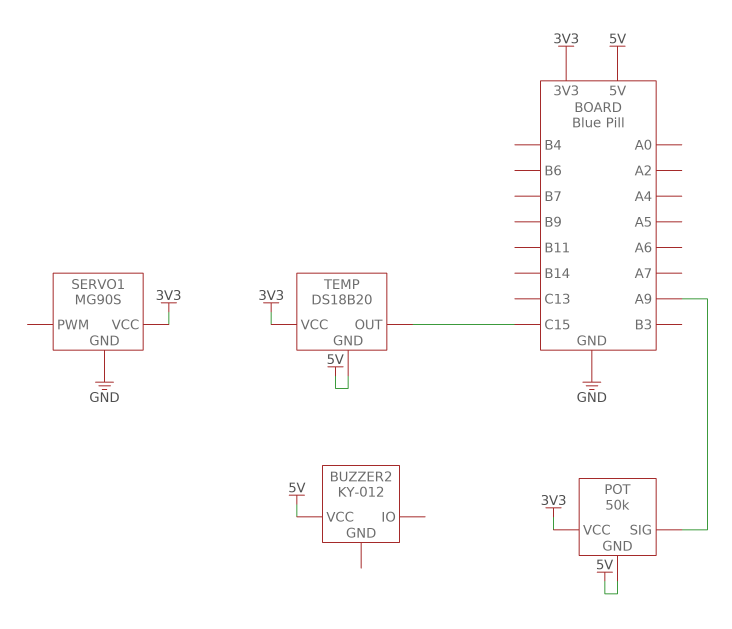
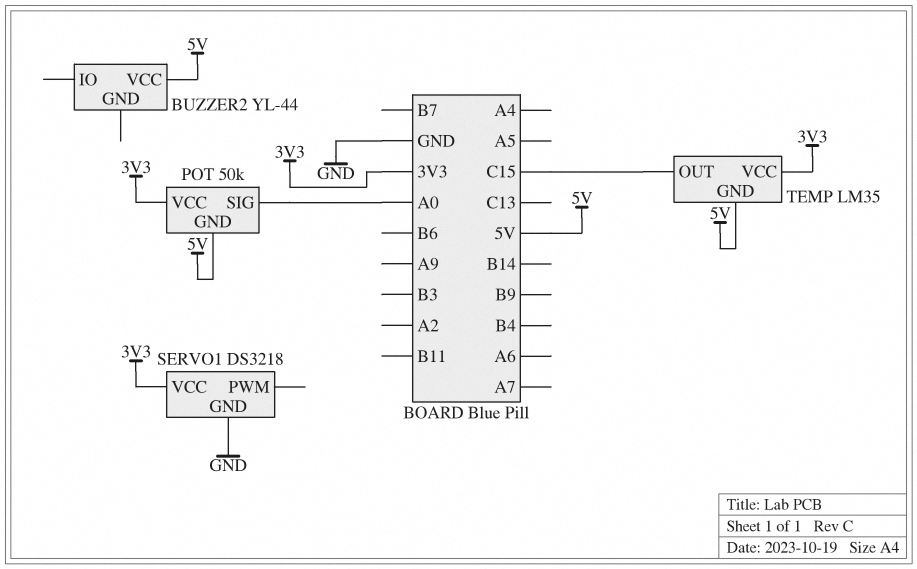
BUZZER2: KY-012 -> YL-44
POT pin SIG: A9 -> A0
SERVO1: MG90S -> DS3218
TEMP: DS18B20 -> LM35

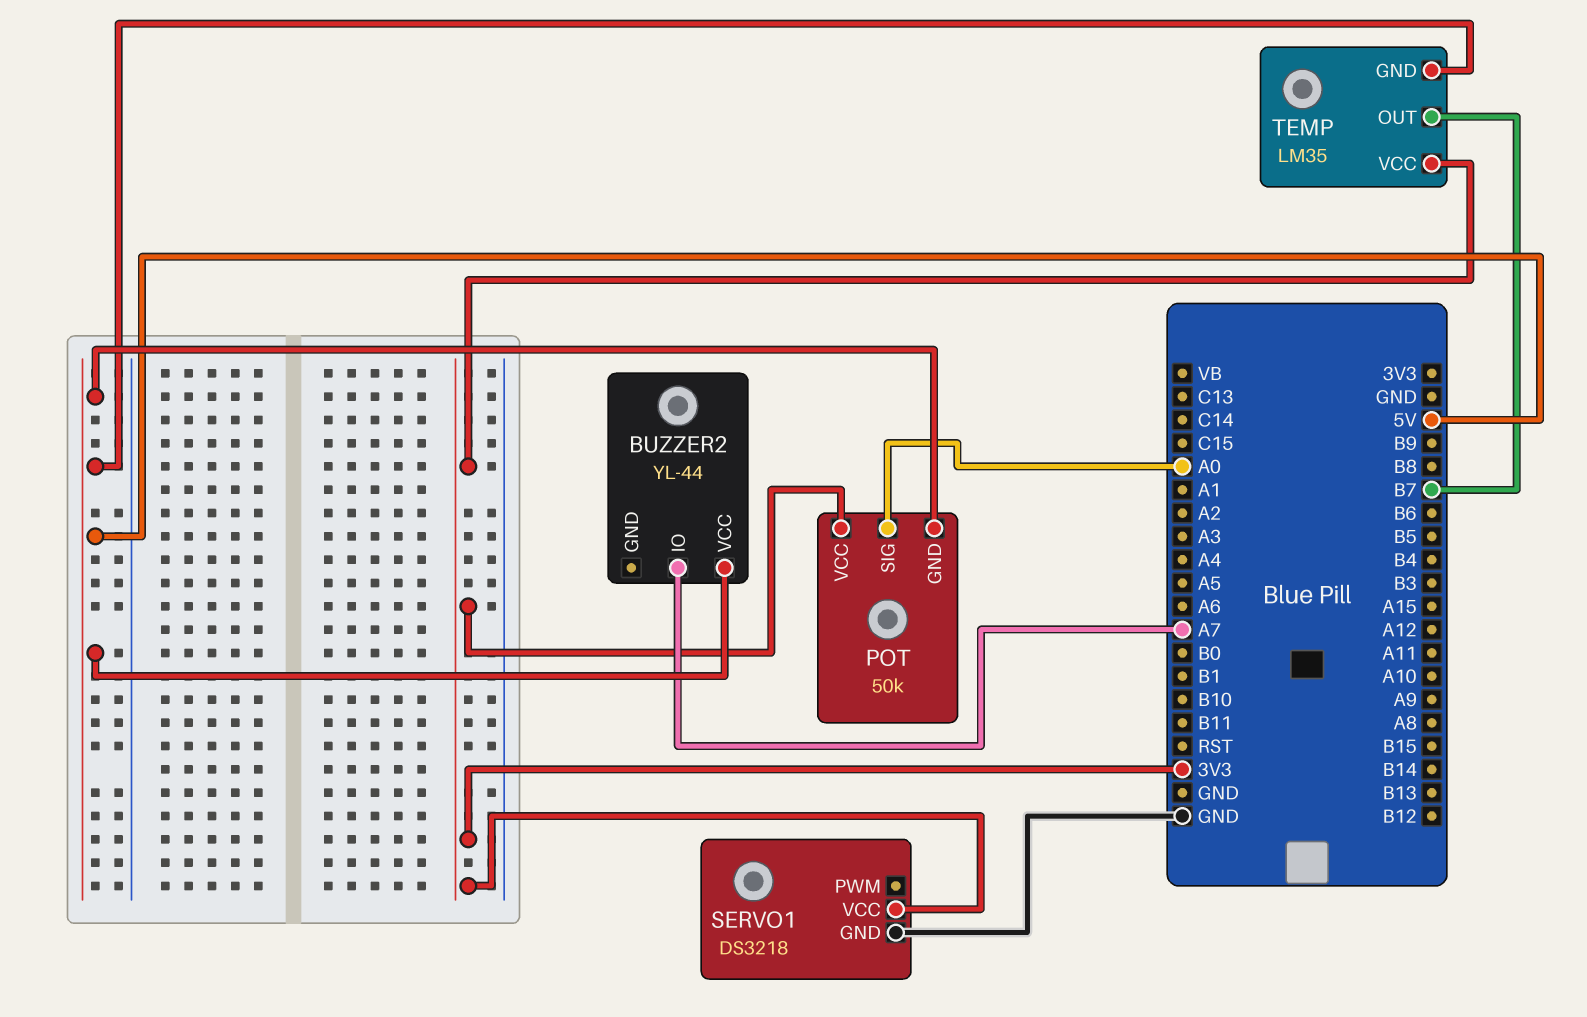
BUZZER2 pin IO: none -> A7
TEMP pin OUT: C15 -> B7

